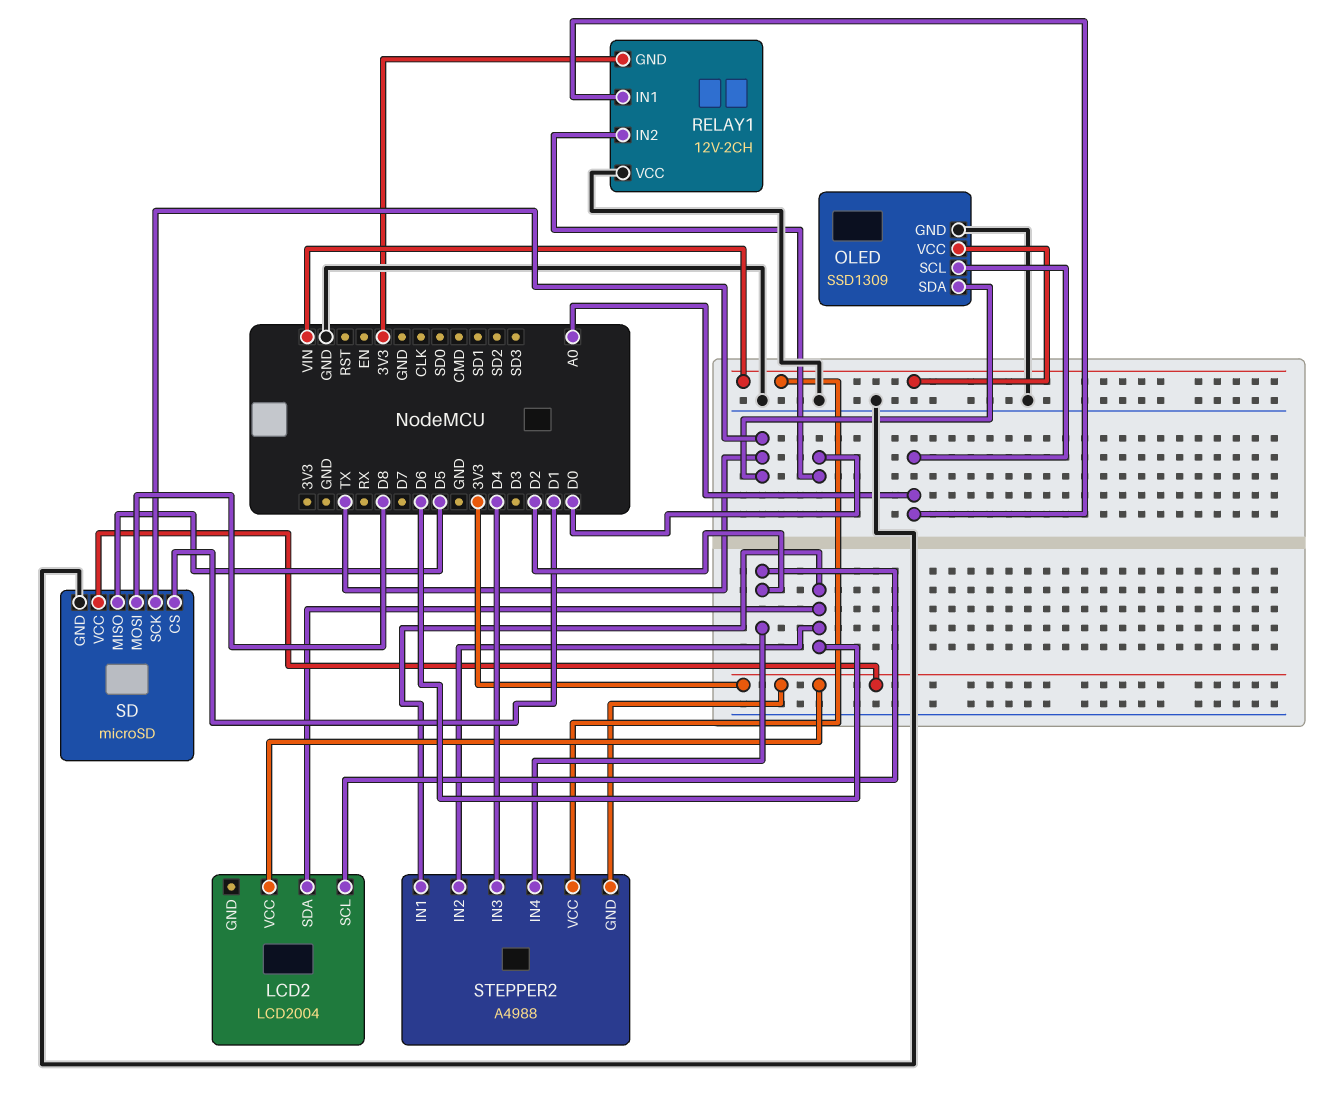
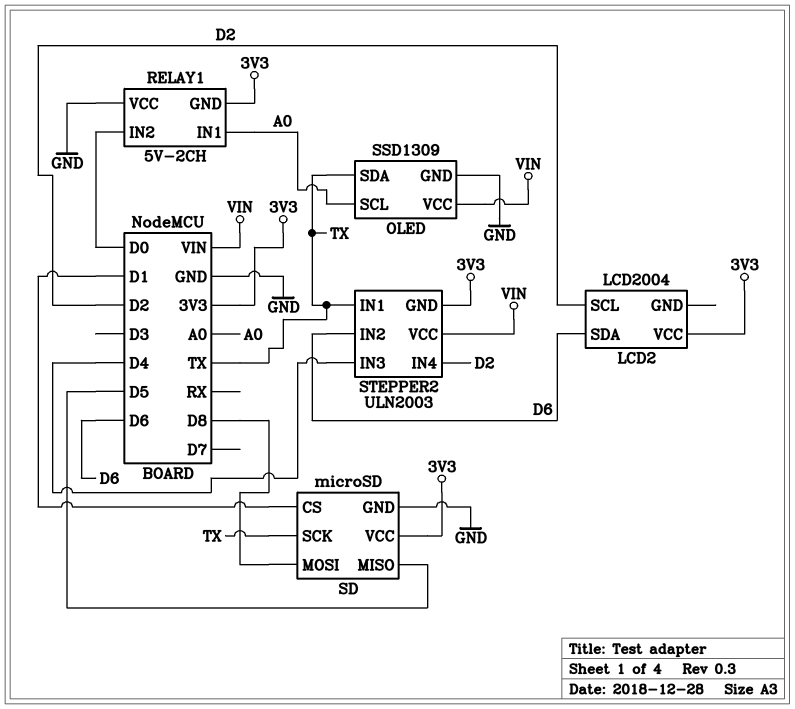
RELAY1: 12V-2CH -> 5V-2CH
STEPPER2: A4988 -> ULN2003
STEPPER2 pin IN1: D6 -> TX

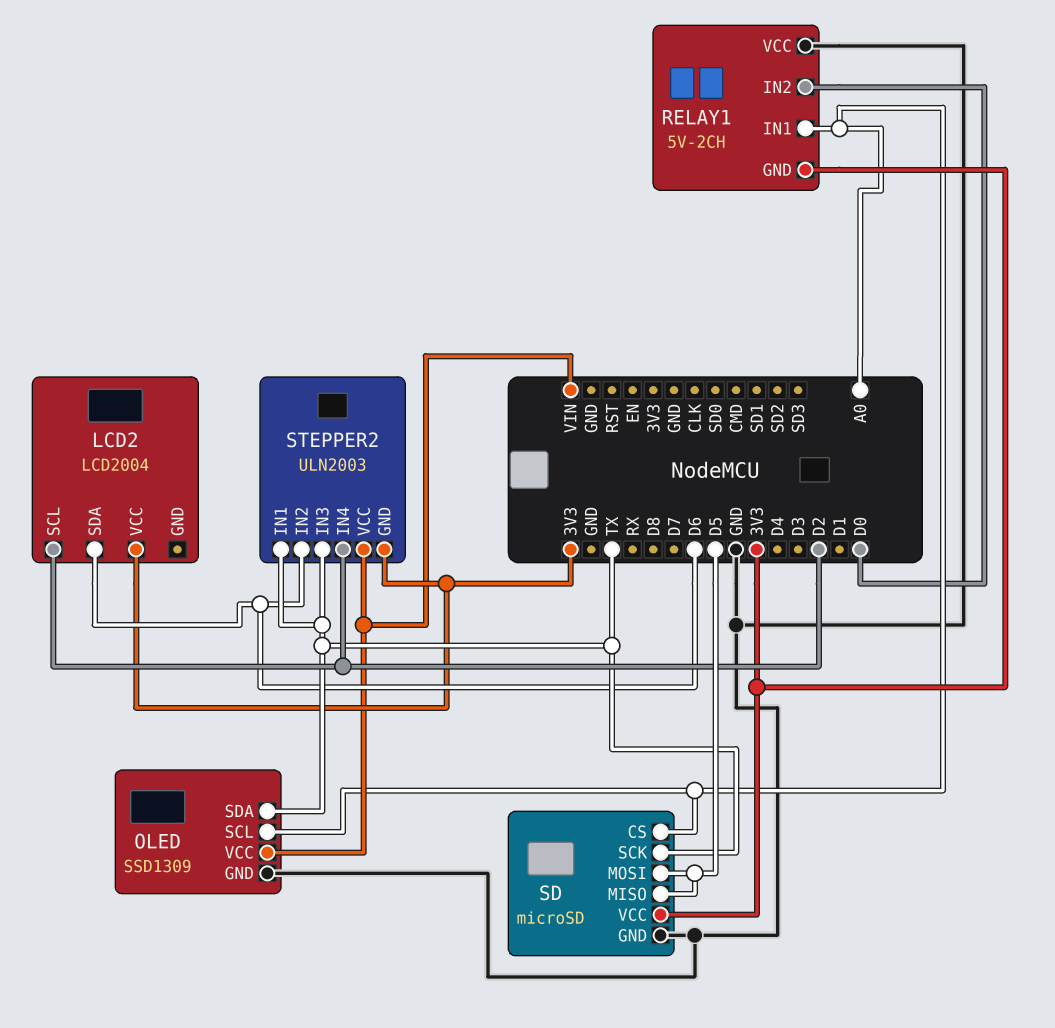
SD pin CS: D1 -> A0
SD pin MOSI: D8 -> D5
STEPPER2 pin IN3: D4 -> TX

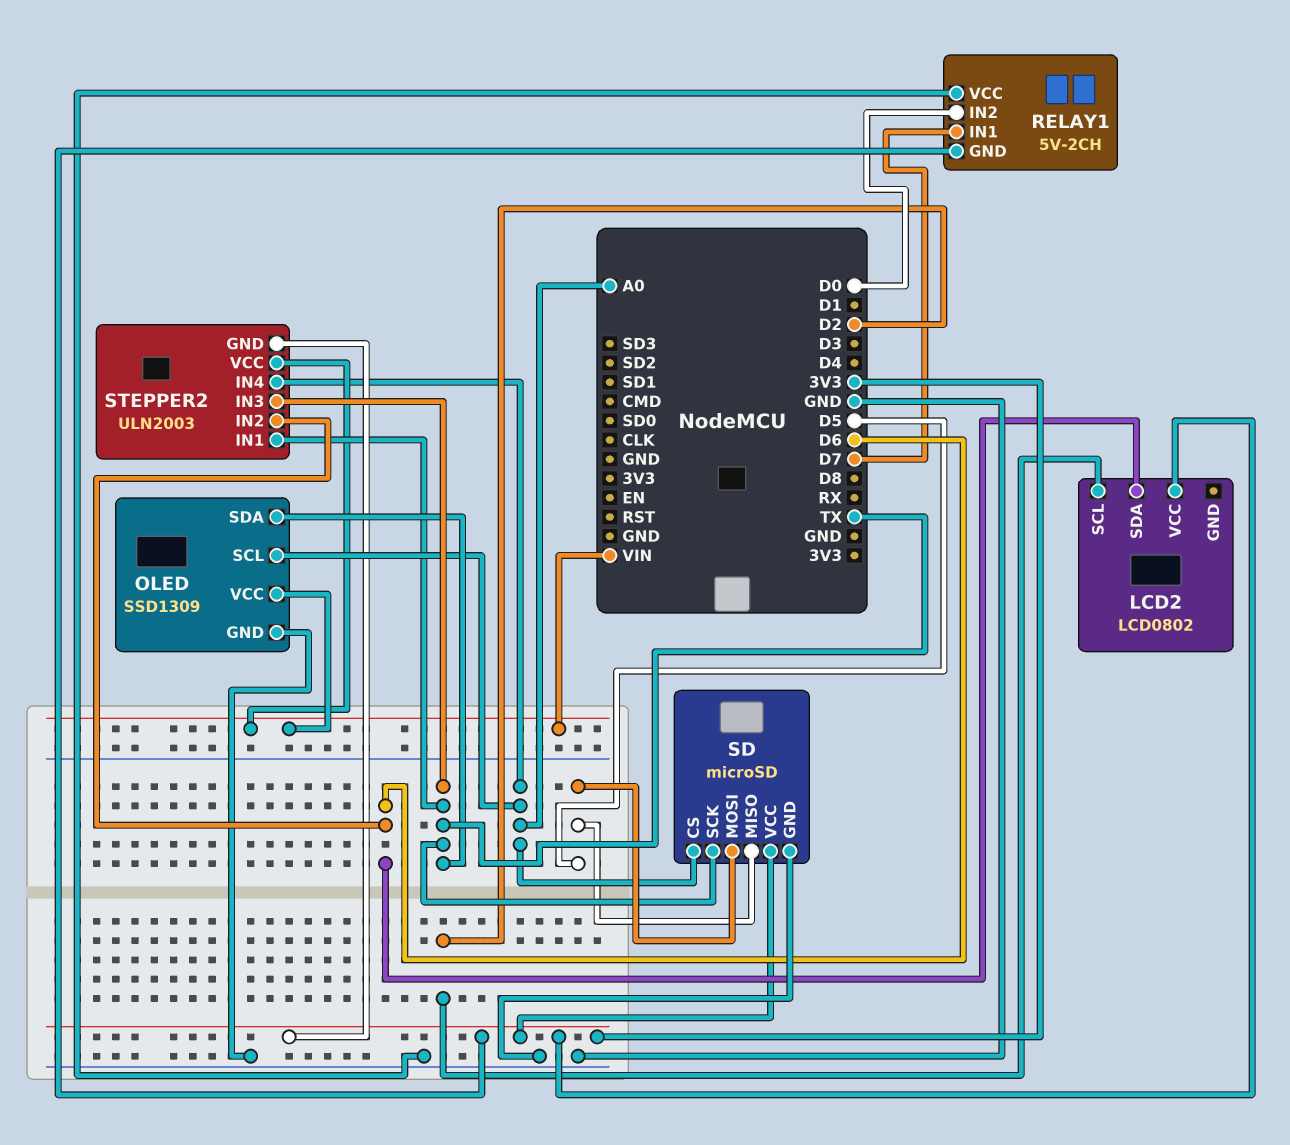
LCD2: LCD2004 -> LCD0802
RELAY1 pin IN1: A0 -> D7
STEPPER2 pin IN4: D2 -> A0

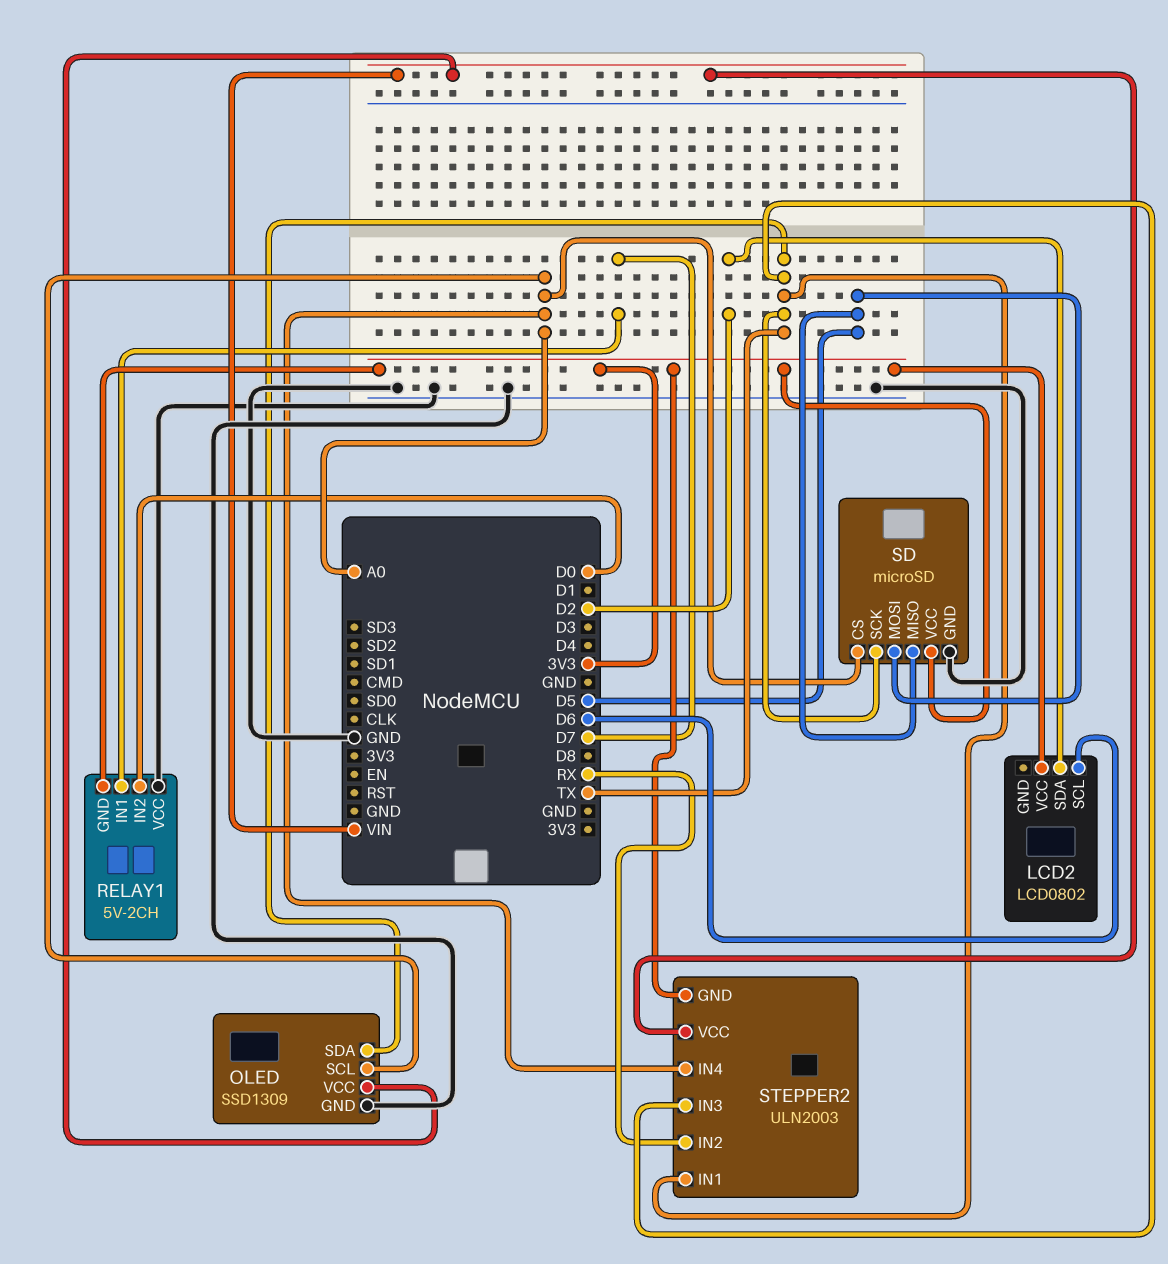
LCD2 pin SCL: D2 -> D6
LCD2 pin SDA: D6 -> D2
STEPPER2 pin IN2: D6 -> RX

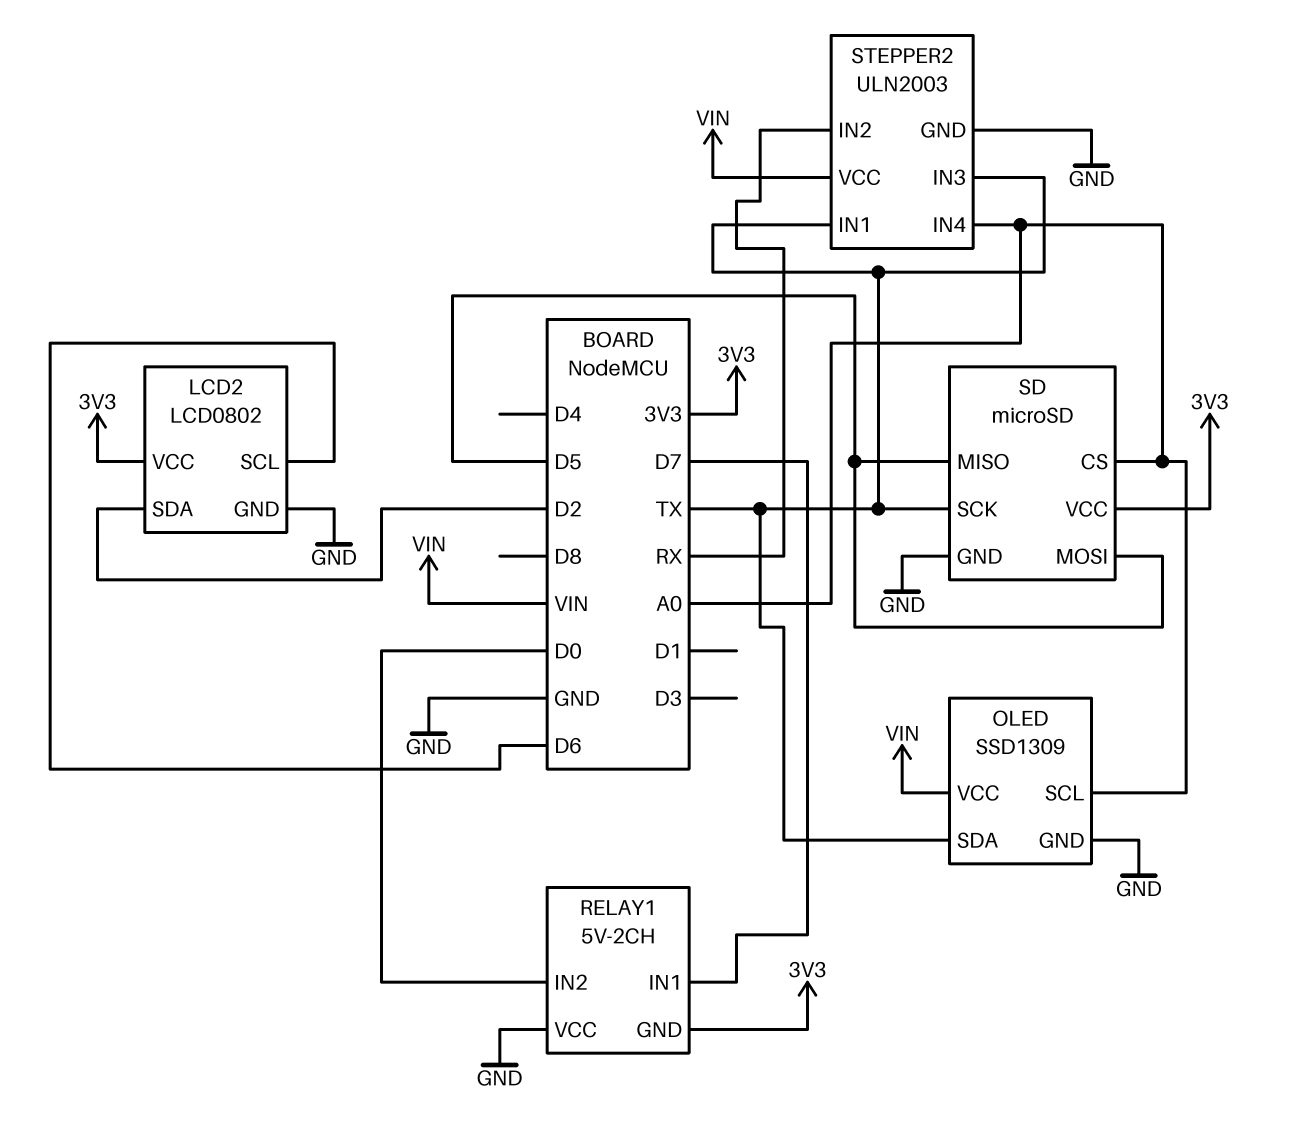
LCD2 pin GND: none -> GND
STEPPER2 pin GND: 3V3 -> GND

